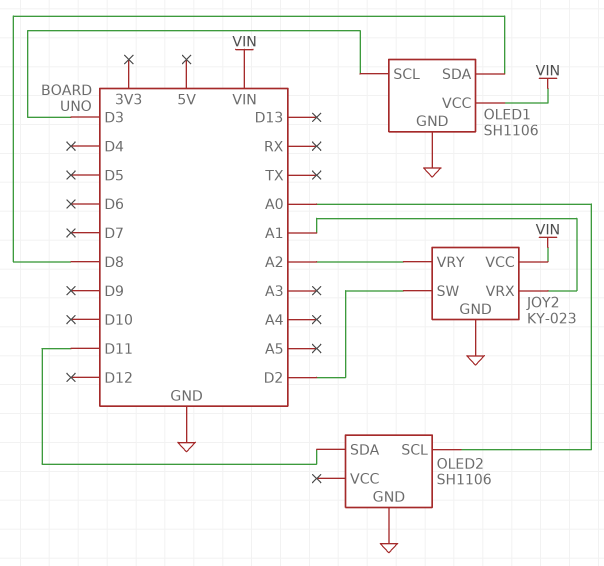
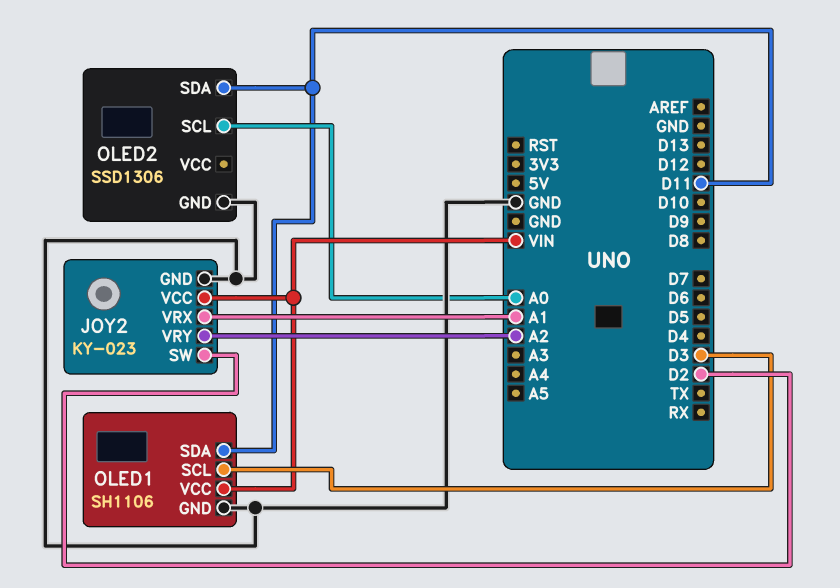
OLED1 pin SDA: D8 -> D11
OLED2: SH1106 -> SSD1306

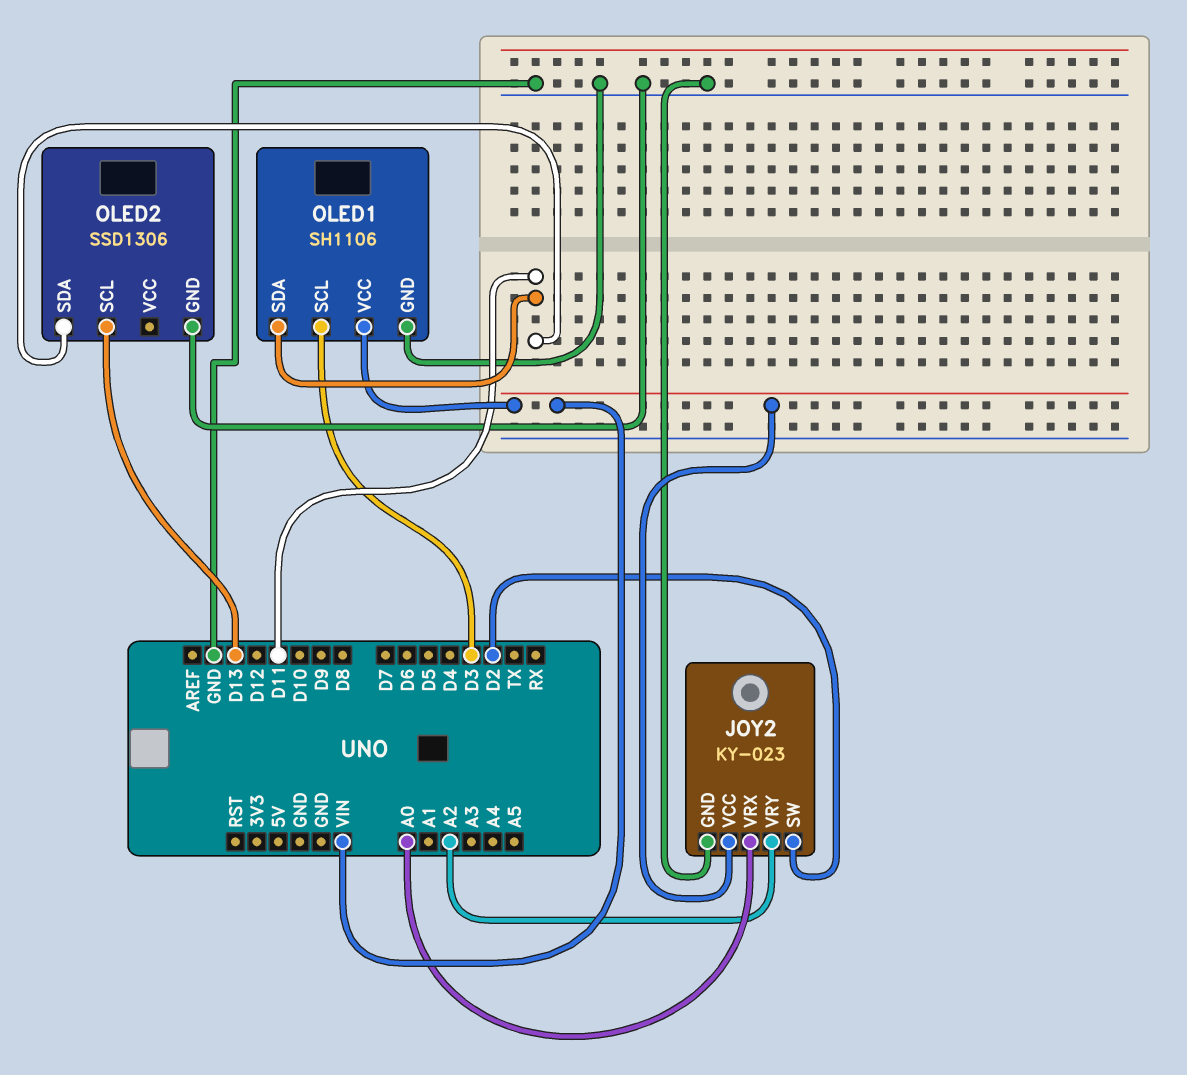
JOY2 pin VRX: A1 -> A0
OLED2 pin SCL: A0 -> D13

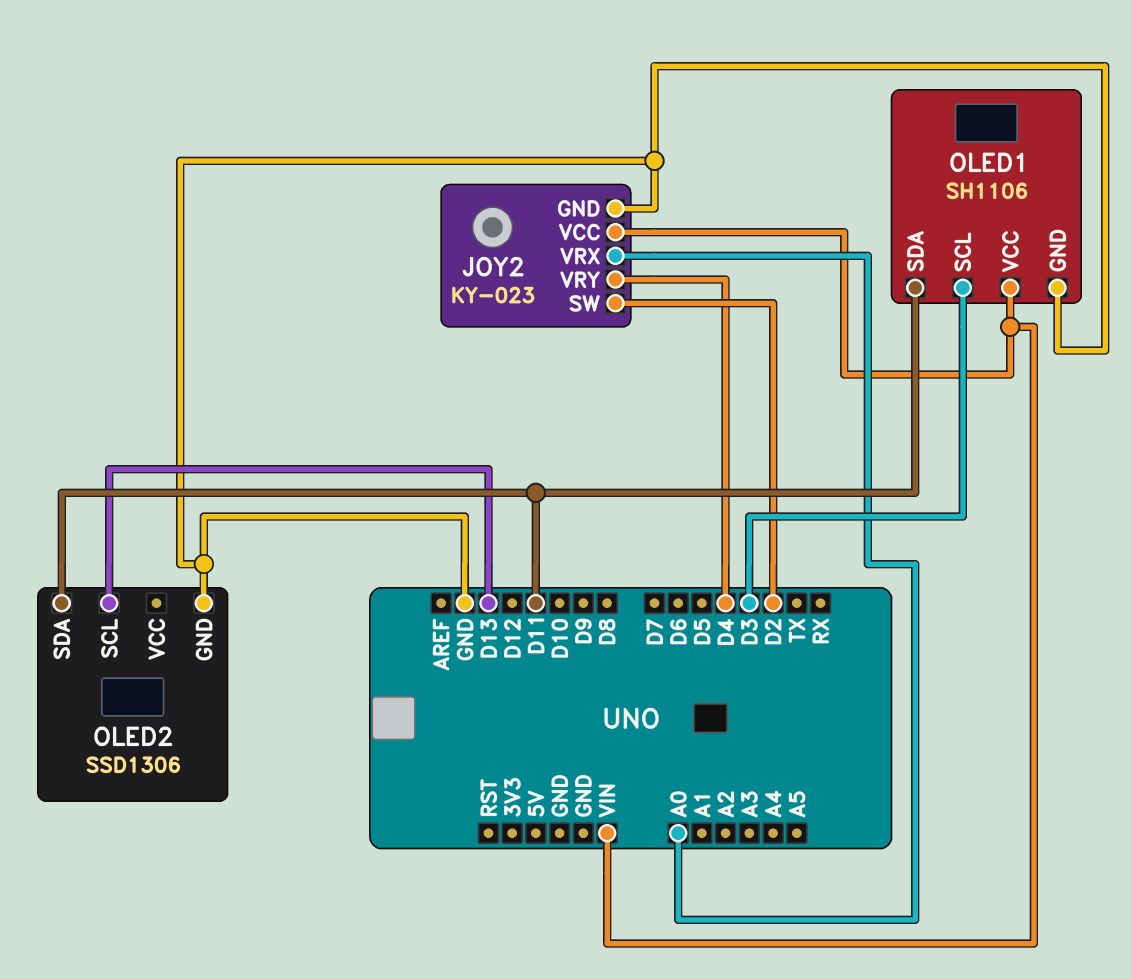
JOY2 pin VRY: A2 -> D4

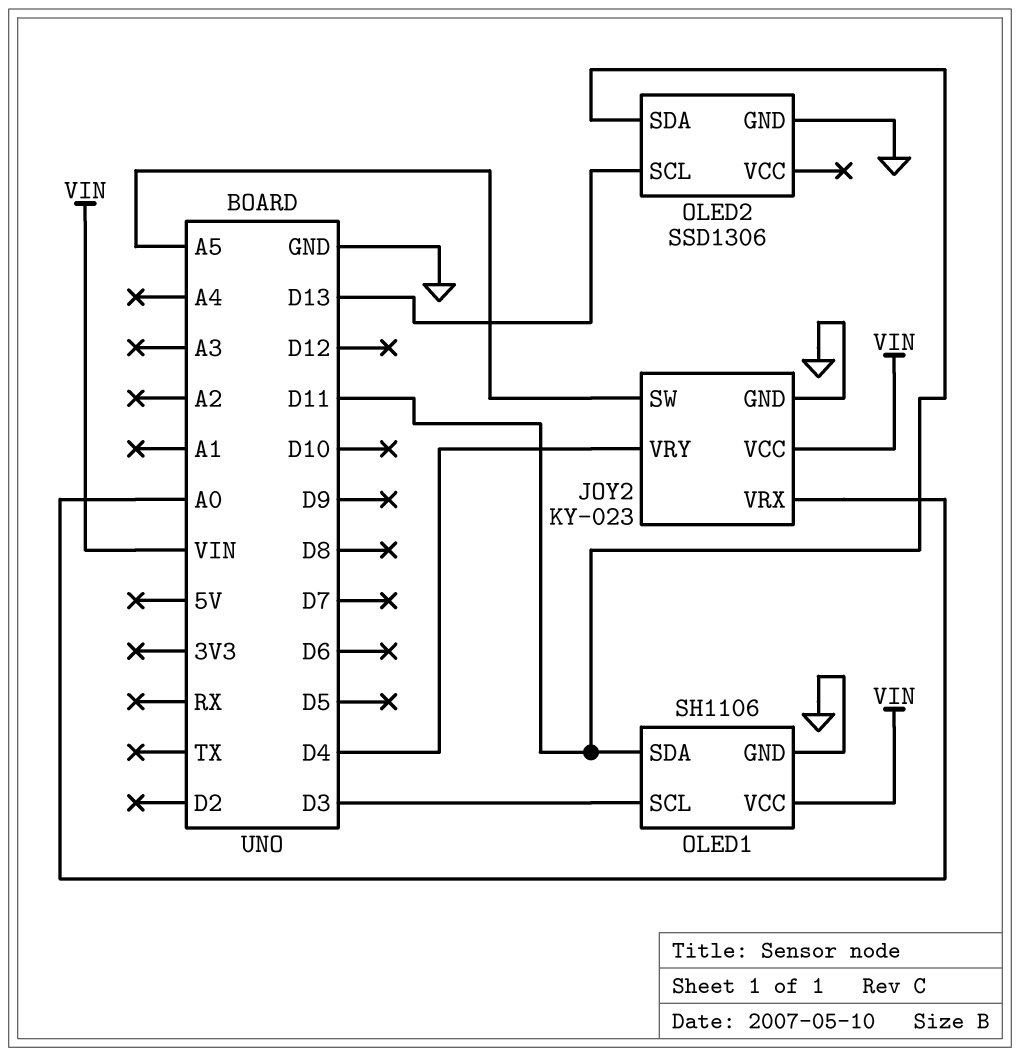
JOY2 pin SW: D2 -> A5

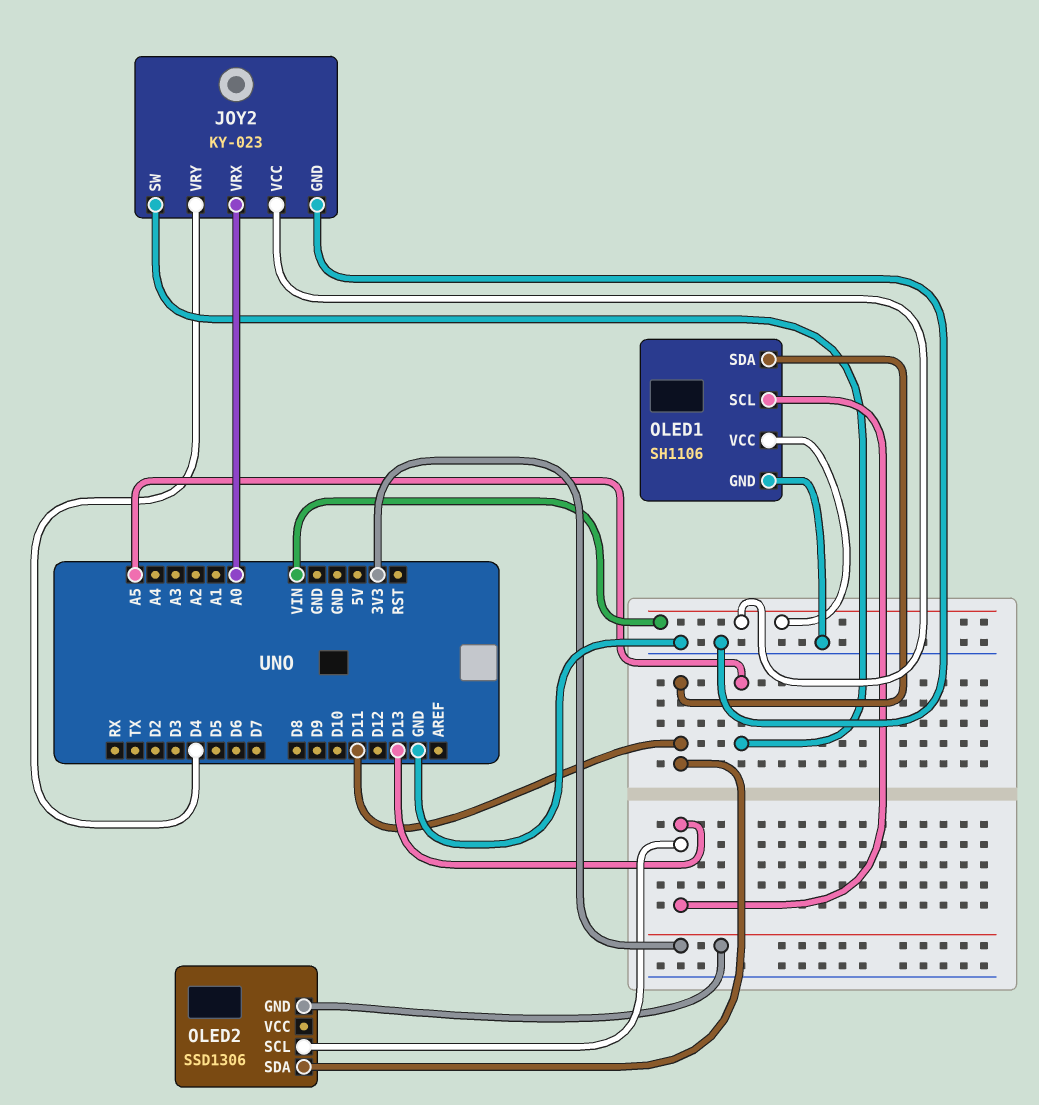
OLED1 pin SCL: D3 -> D13
OLED2 pin GND: GND -> 3V3

